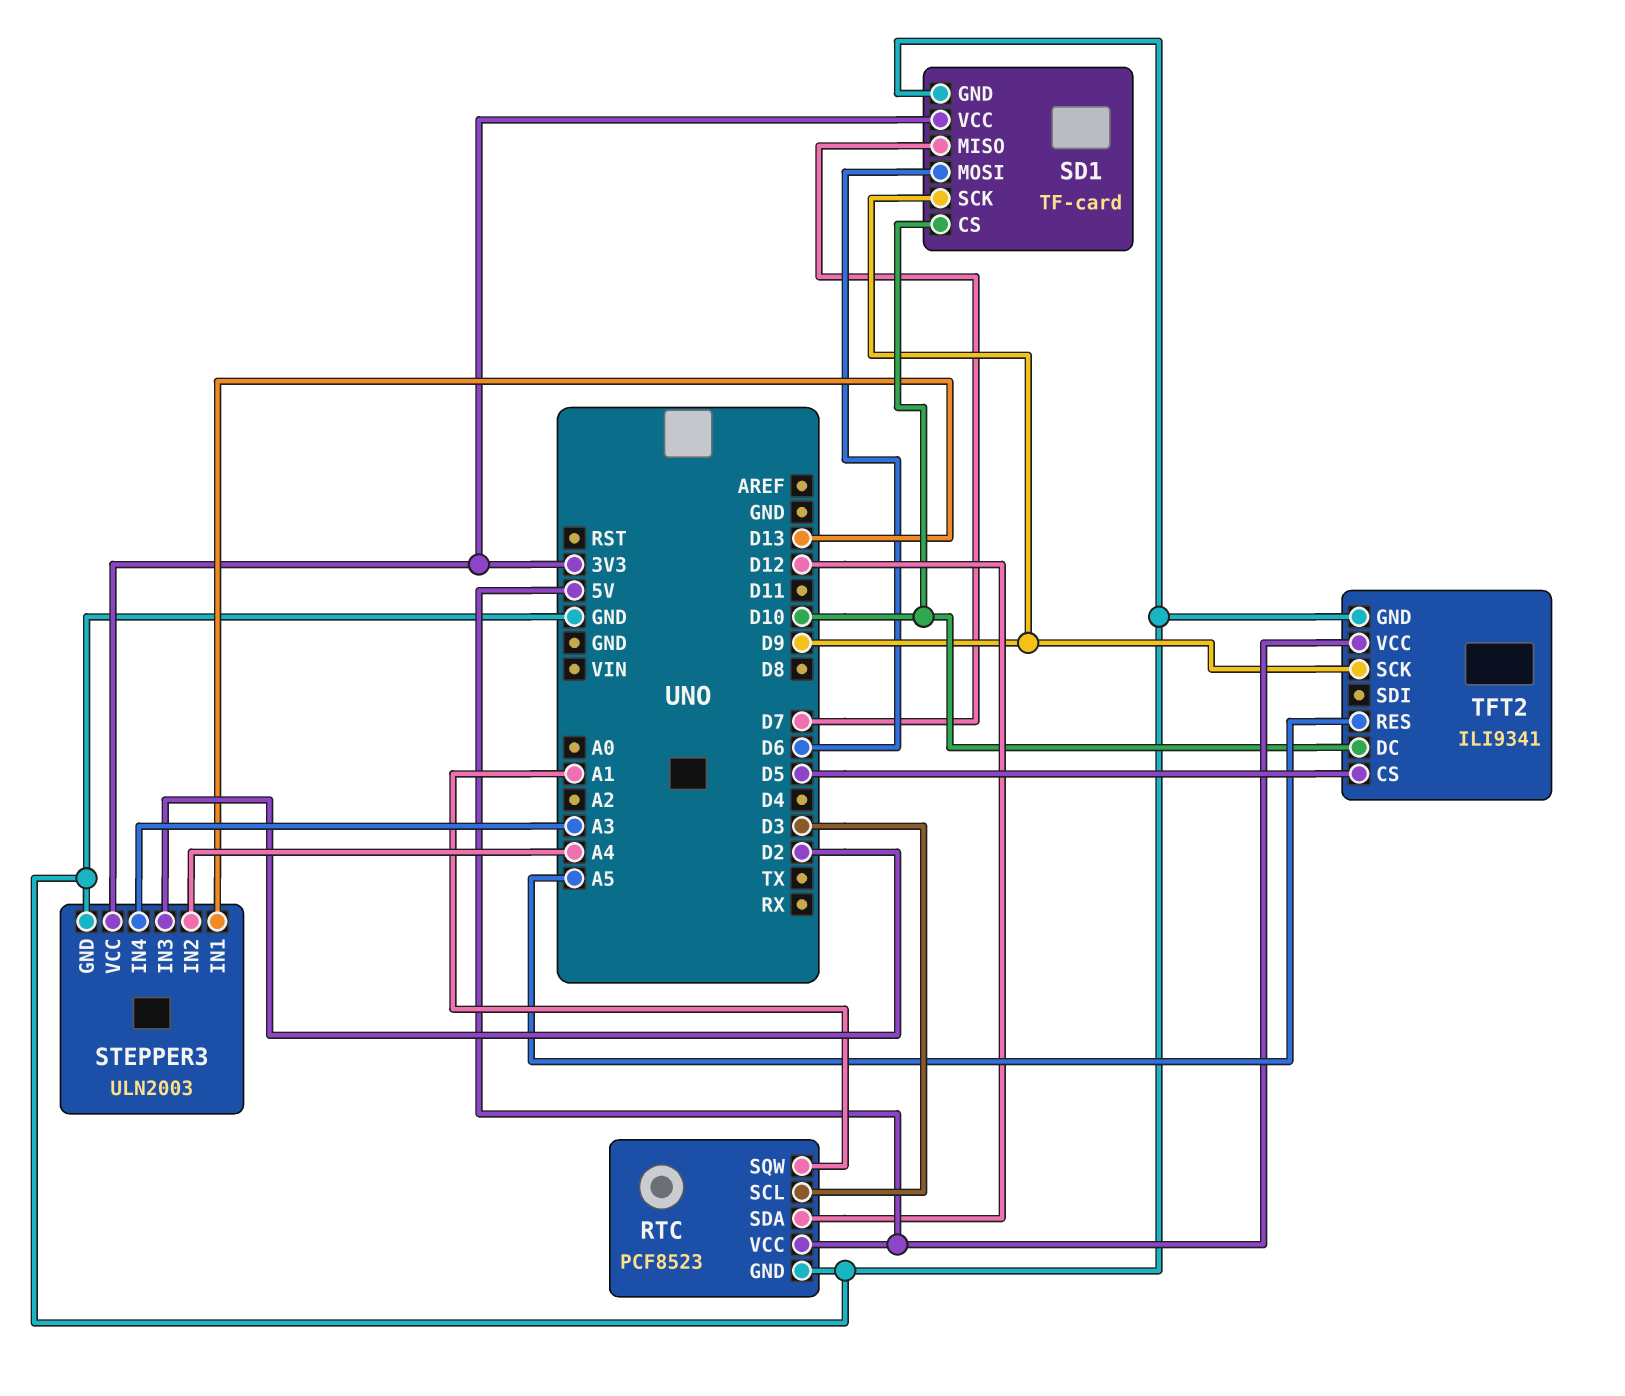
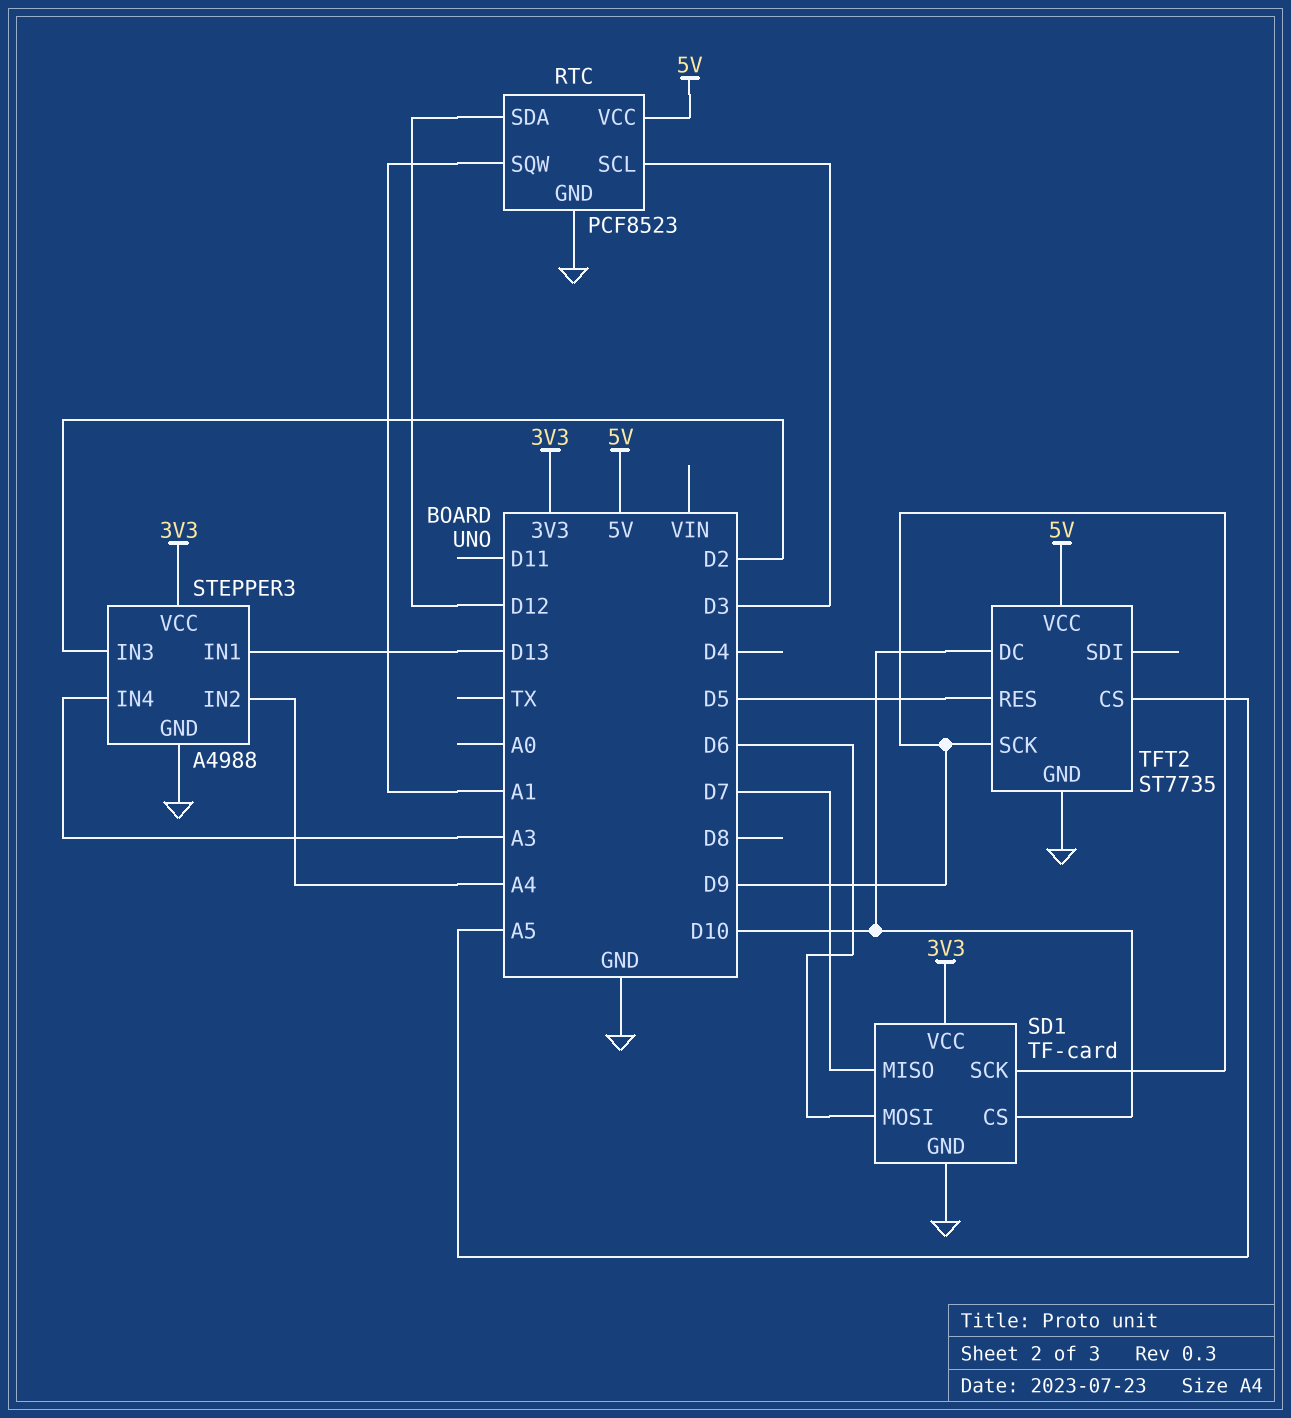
STEPPER3: ULN2003 -> A4988
TFT2: ILI9341 -> ST7735
TFT2 pin CS: D5 -> A5
TFT2 pin RES: A5 -> D5

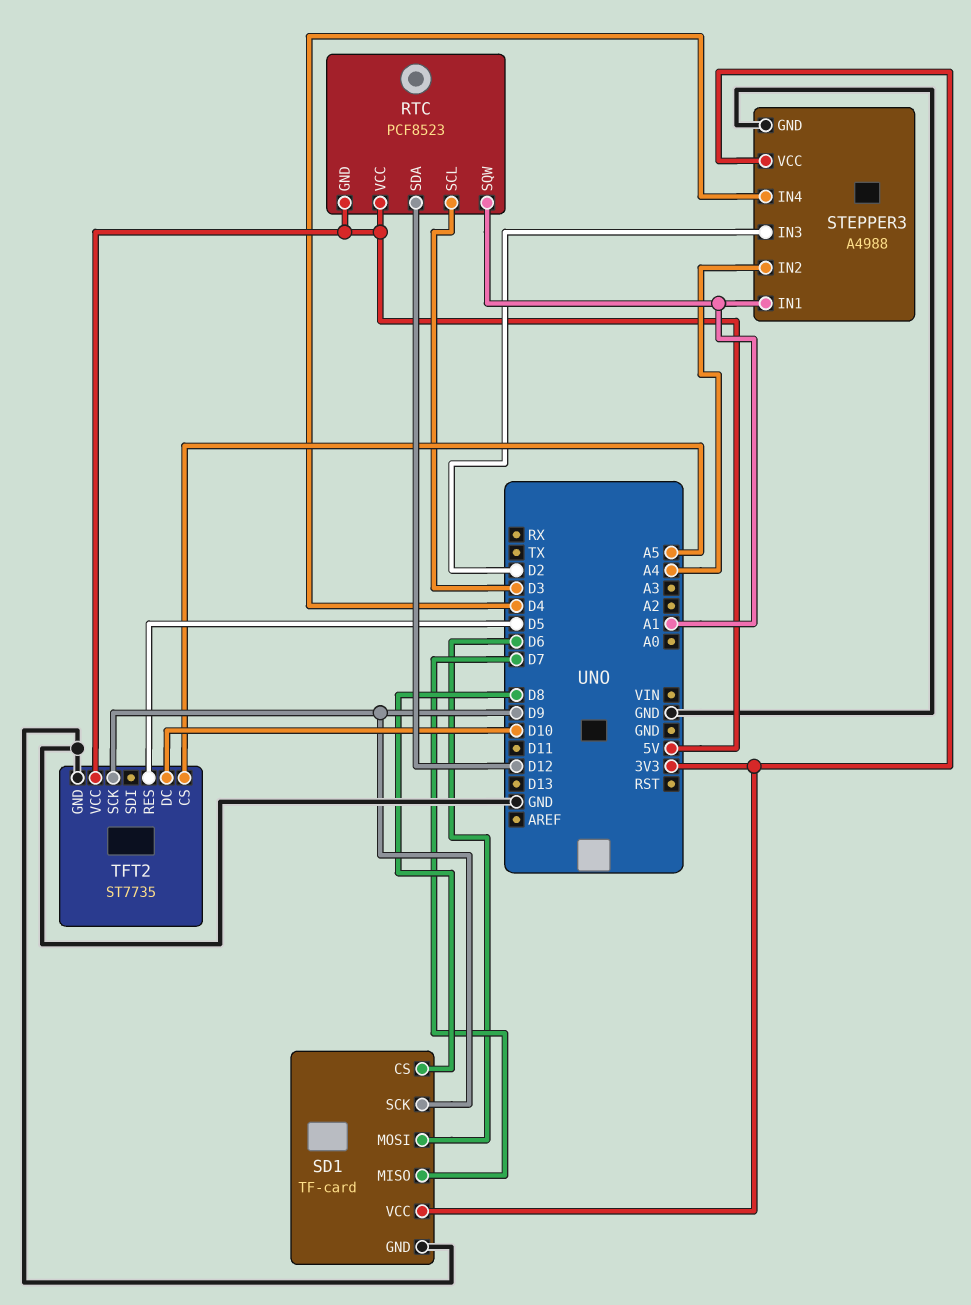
RTC pin GND: GND -> 5V
SD1 pin CS: D10 -> D8
STEPPER3 pin IN1: D13 -> A1
STEPPER3 pin IN4: A3 -> D4

